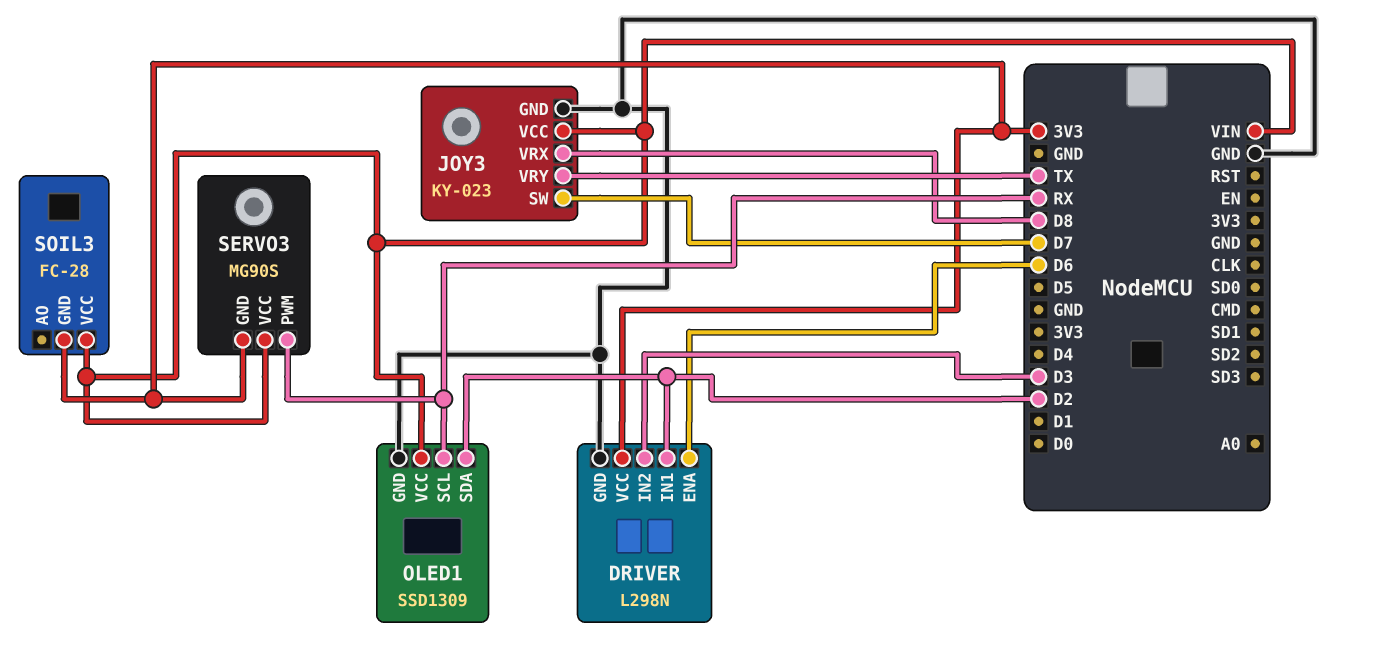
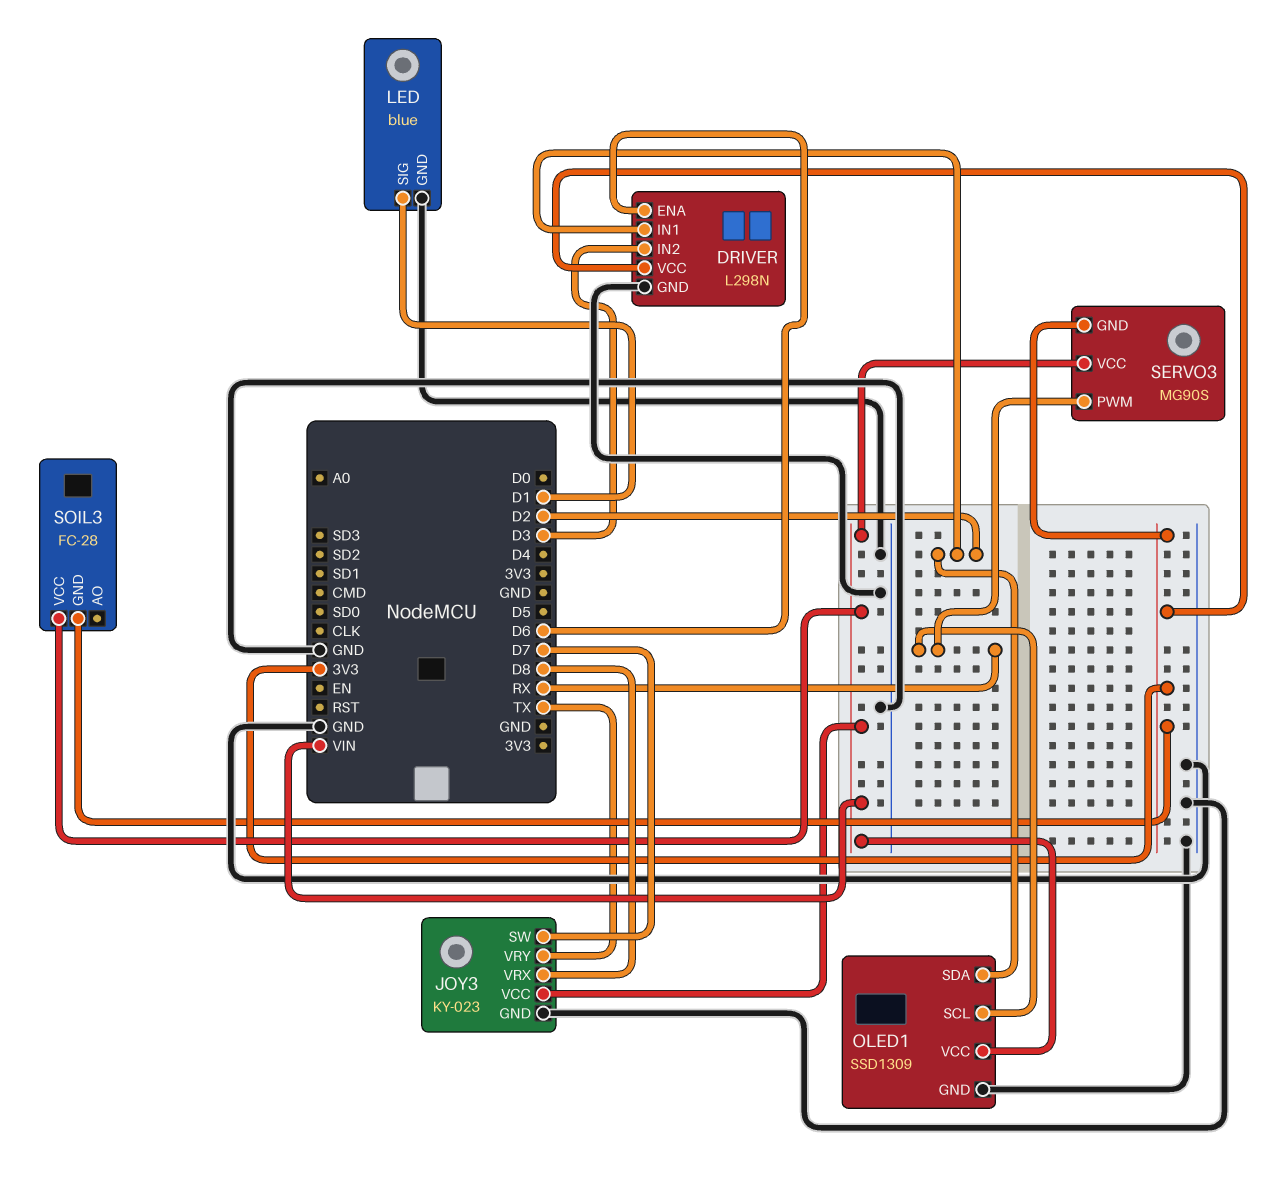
LED: none -> blue
LED pin GND: none -> GND
LED pin SIG: none -> D1

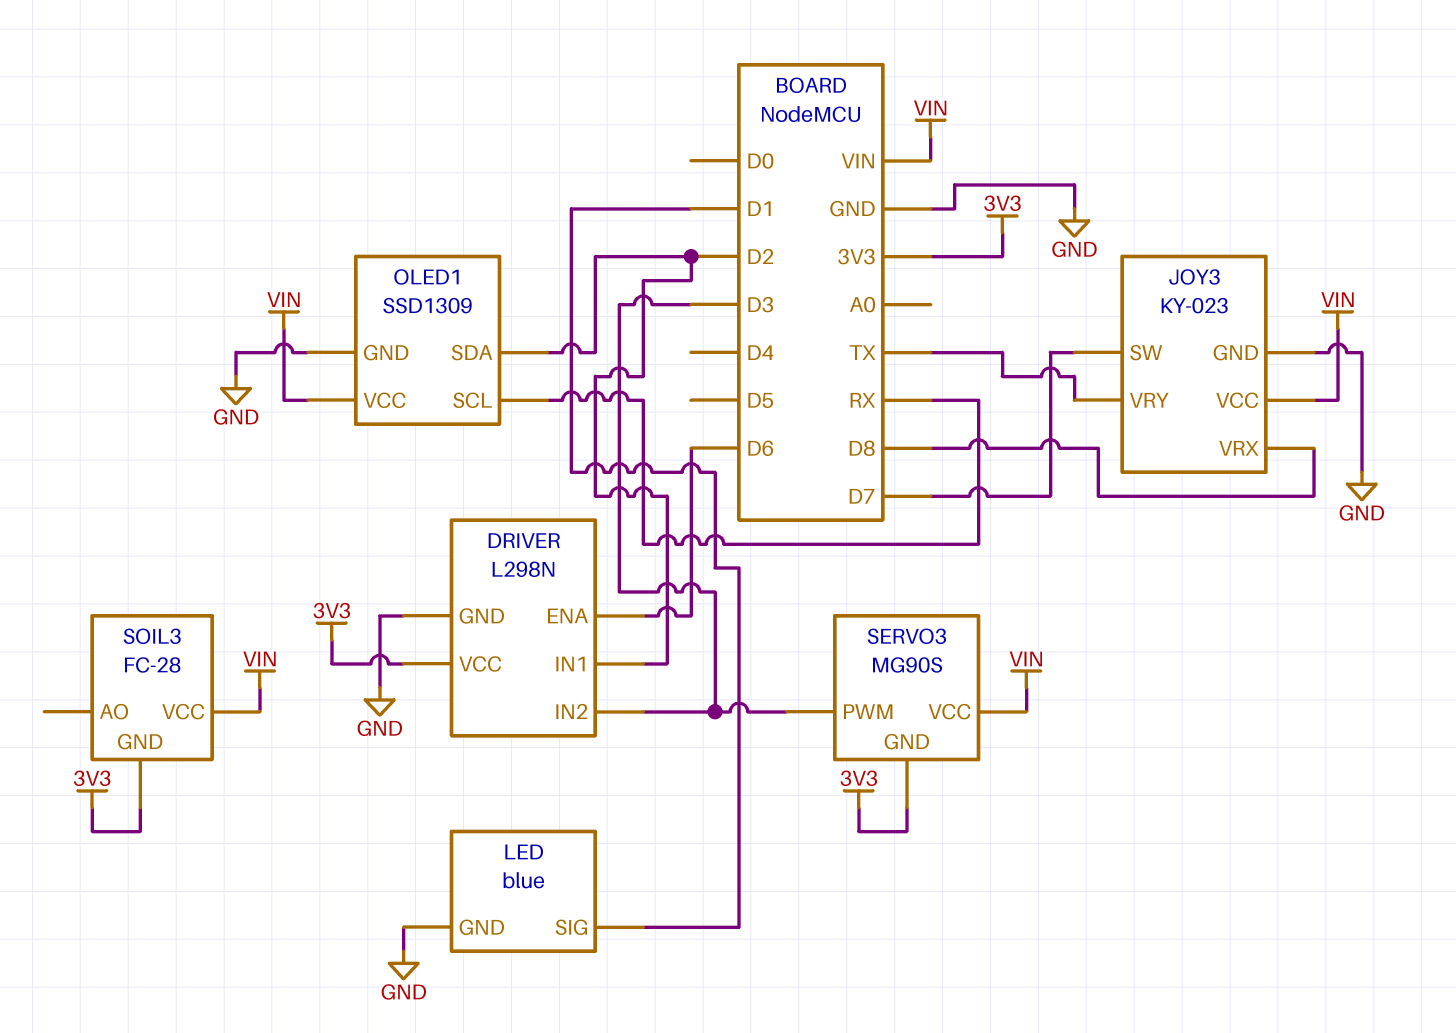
SERVO3 pin PWM: RX -> D3

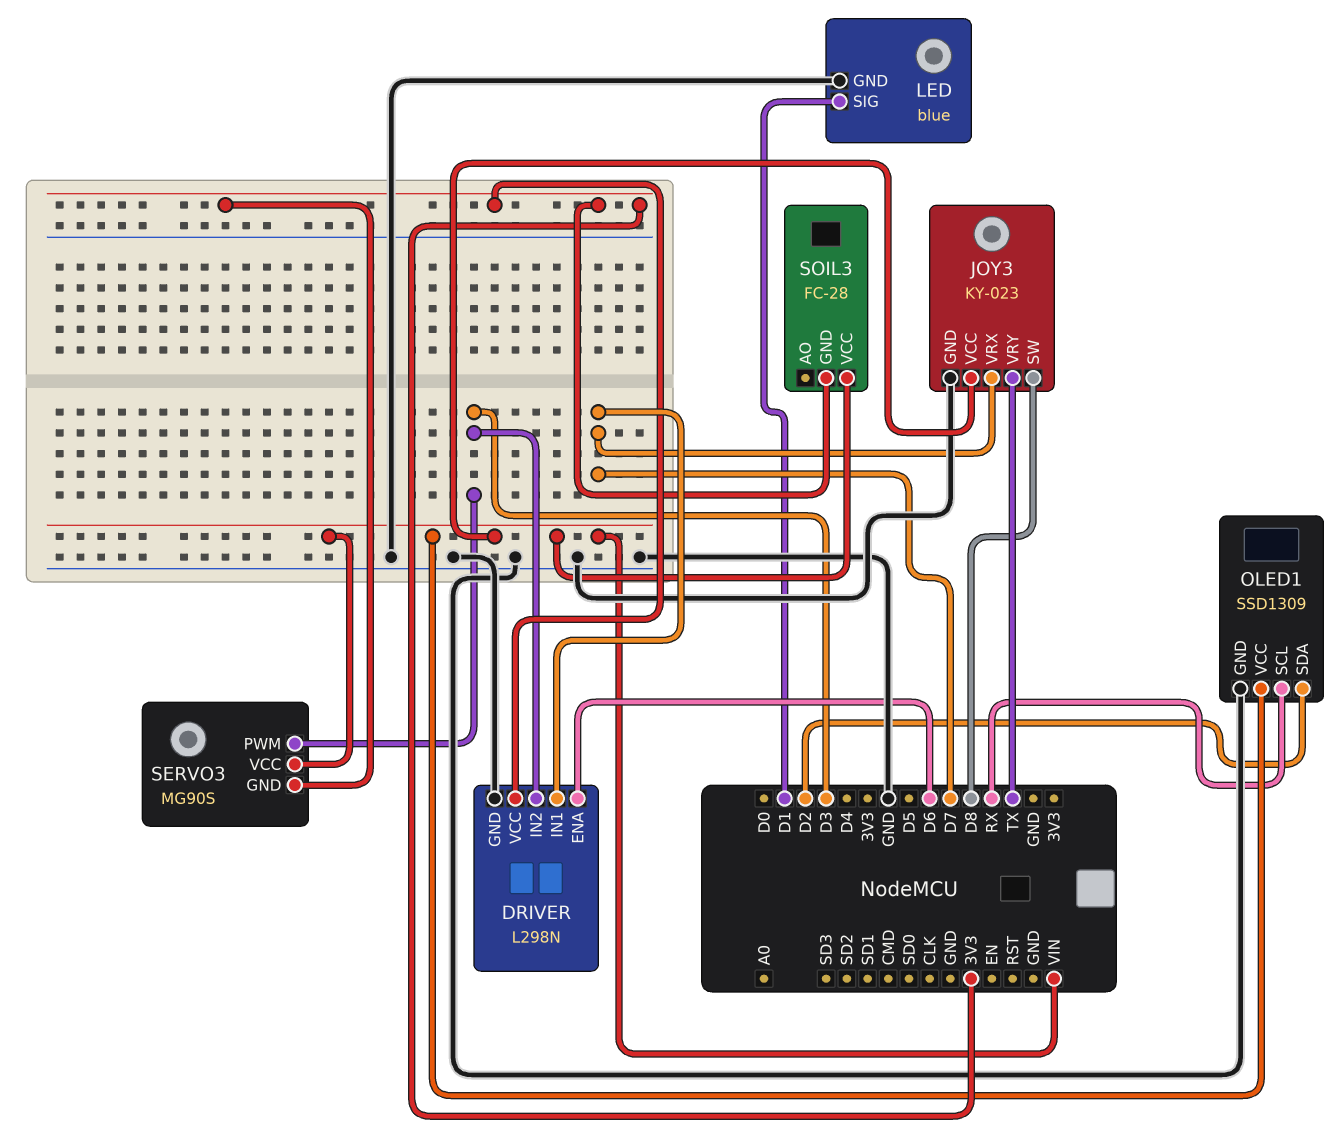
DRIVER pin IN1: D2 -> D7
JOY3 pin SW: D7 -> D8
JOY3 pin VRX: D8 -> D7

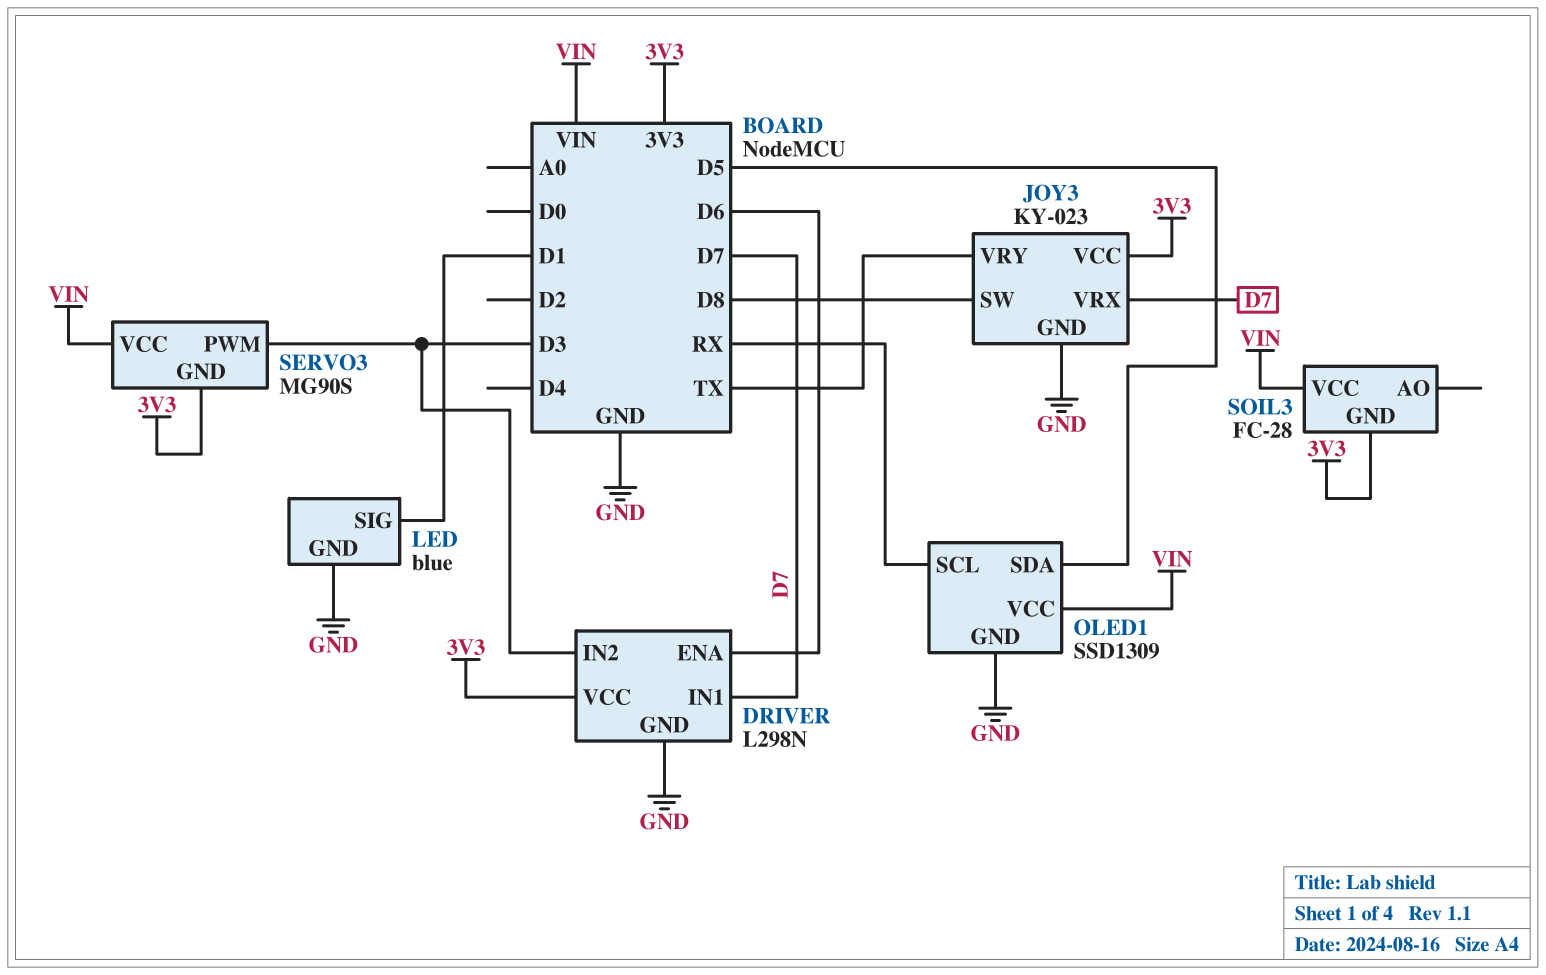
JOY3 pin VCC: VIN -> 3V3
OLED1 pin SDA: D2 -> D5

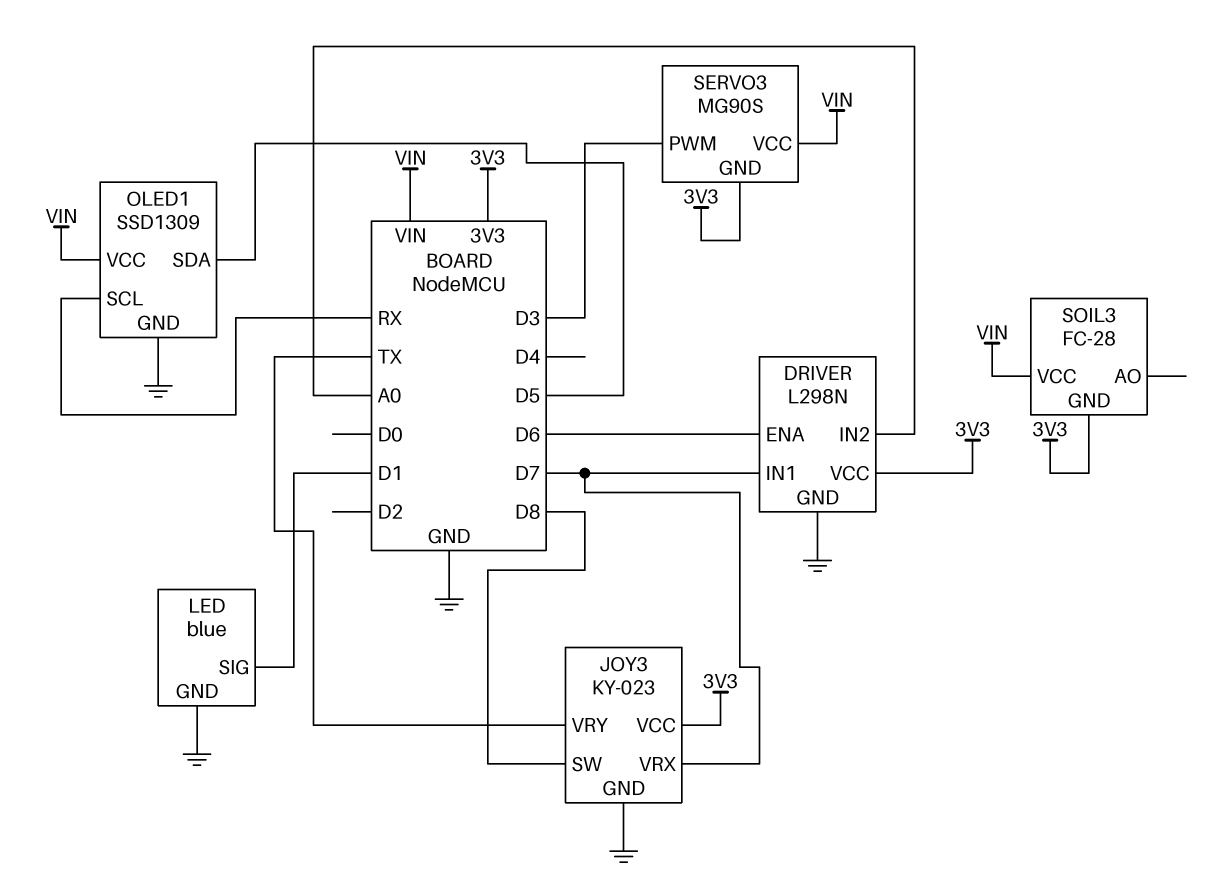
DRIVER pin IN2: D3 -> A0

